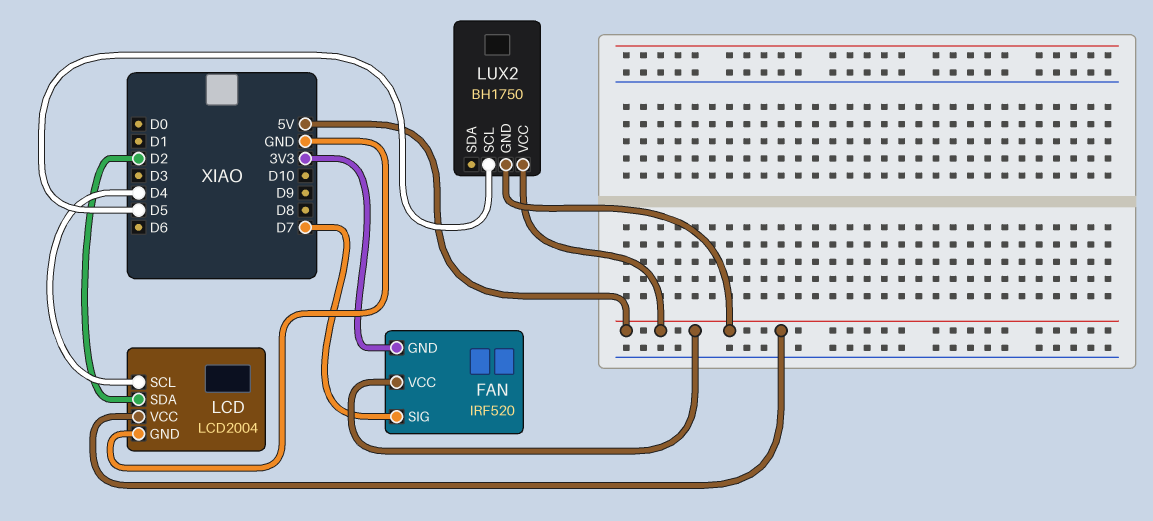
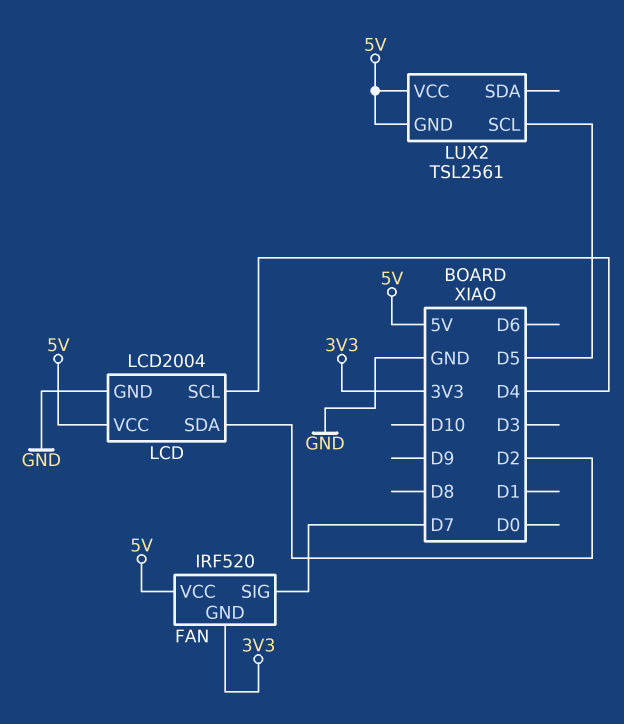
LUX2: BH1750 -> TSL2561

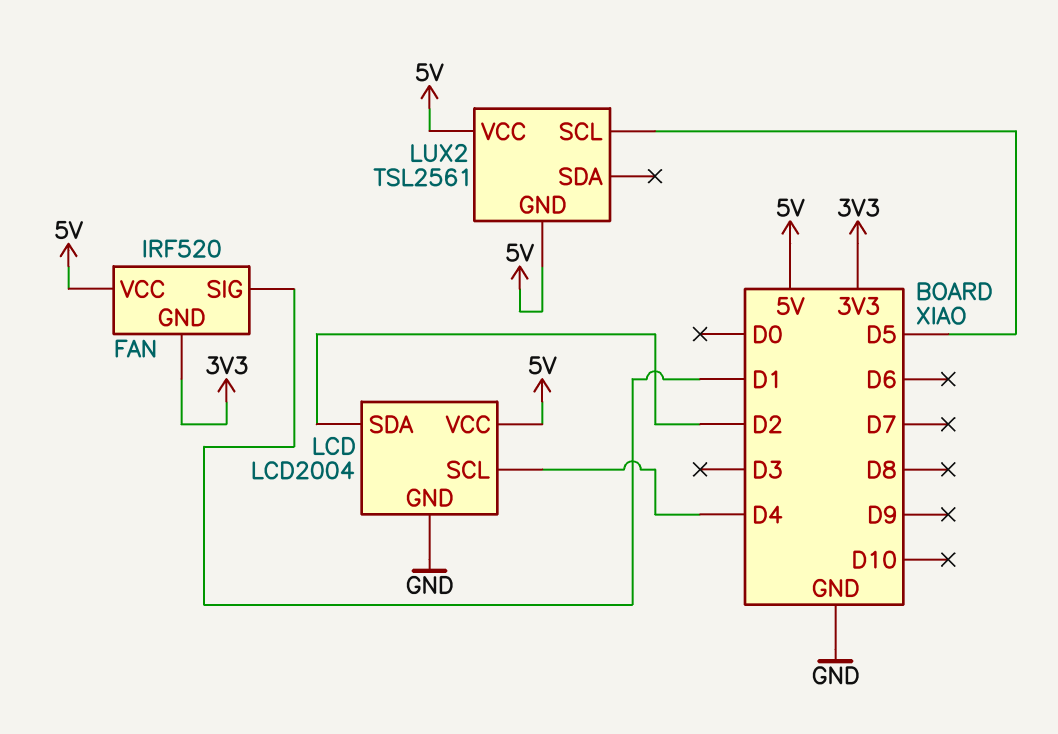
FAN pin SIG: D7 -> D1

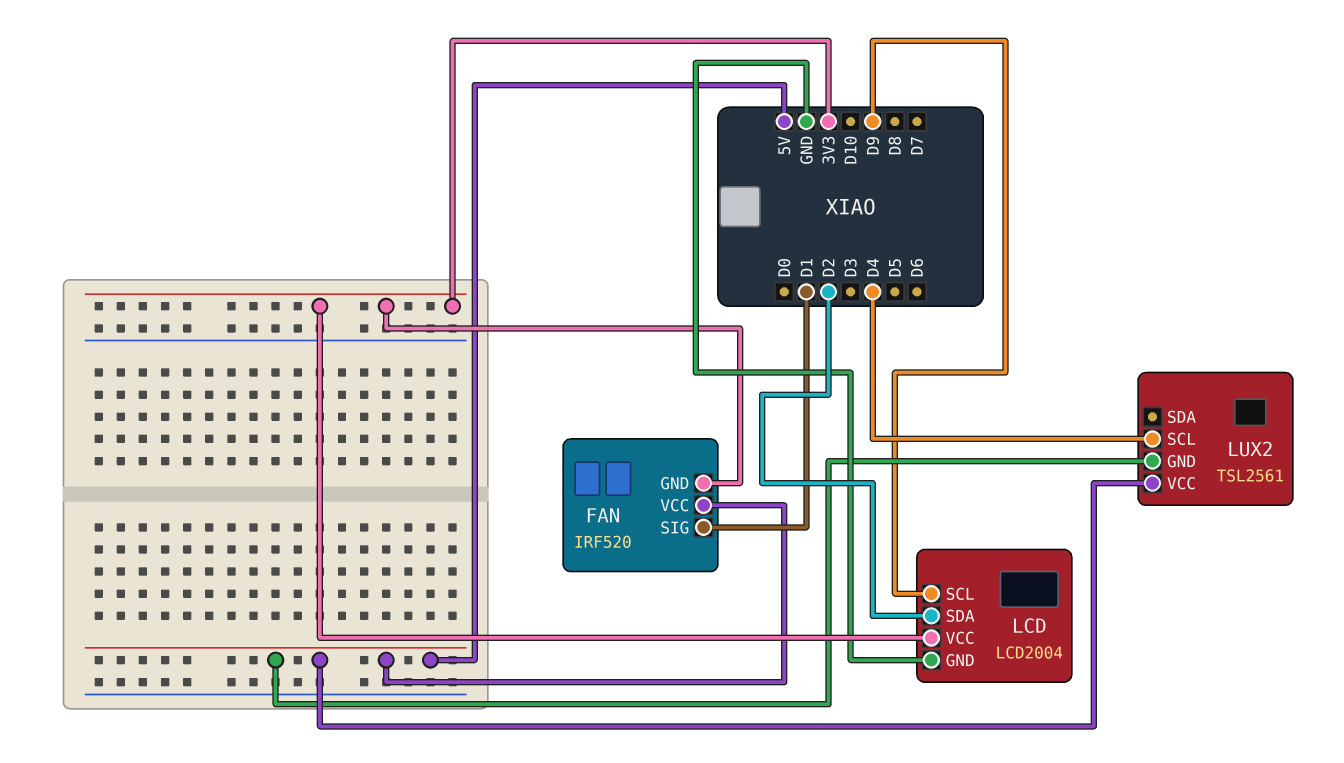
LCD pin SCL: D4 -> D9
LCD pin VCC: 5V -> 3V3
LUX2 pin SCL: D5 -> D4

